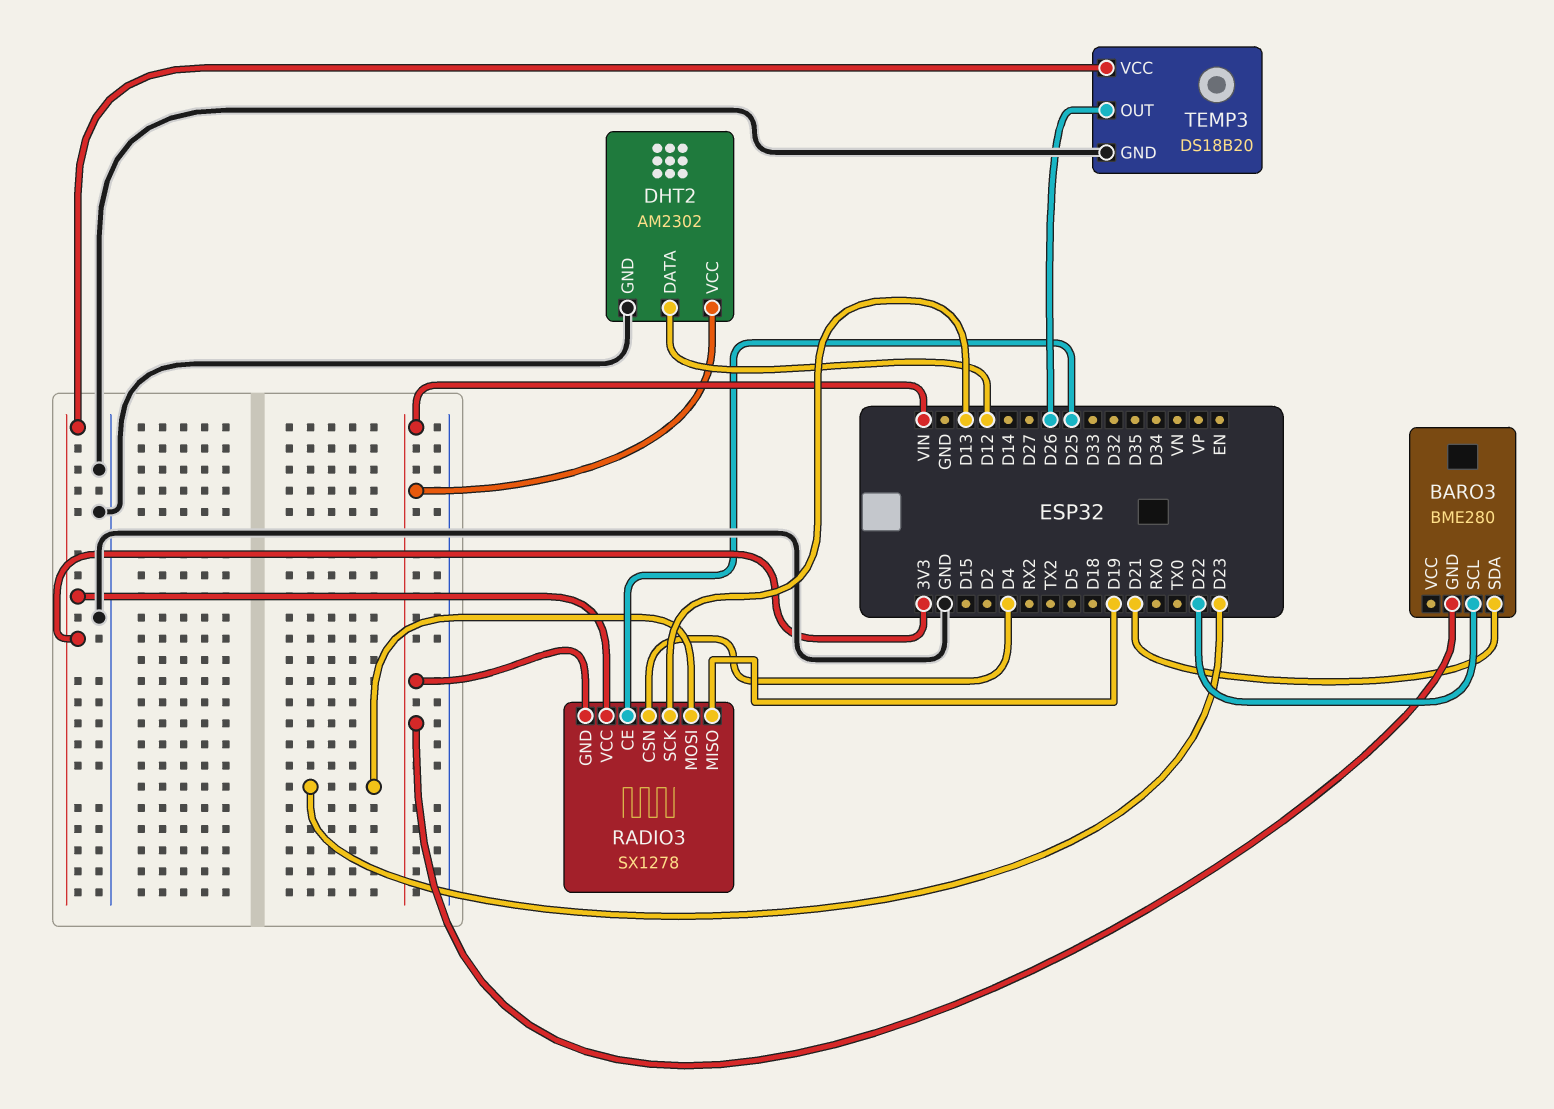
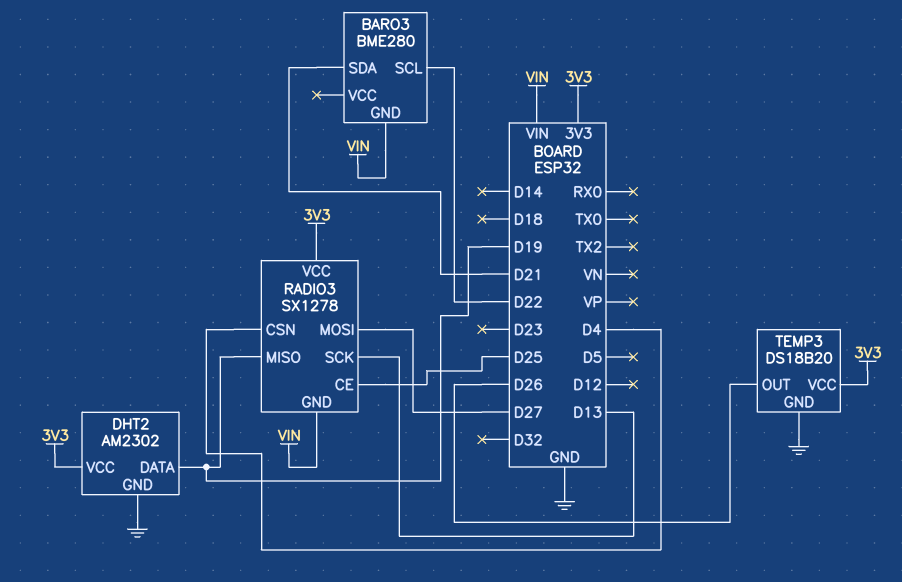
DHT2 pin DATA: D12 -> D19
DHT2 pin VCC: VIN -> 3V3
RADIO3 pin MOSI: D23 -> D27

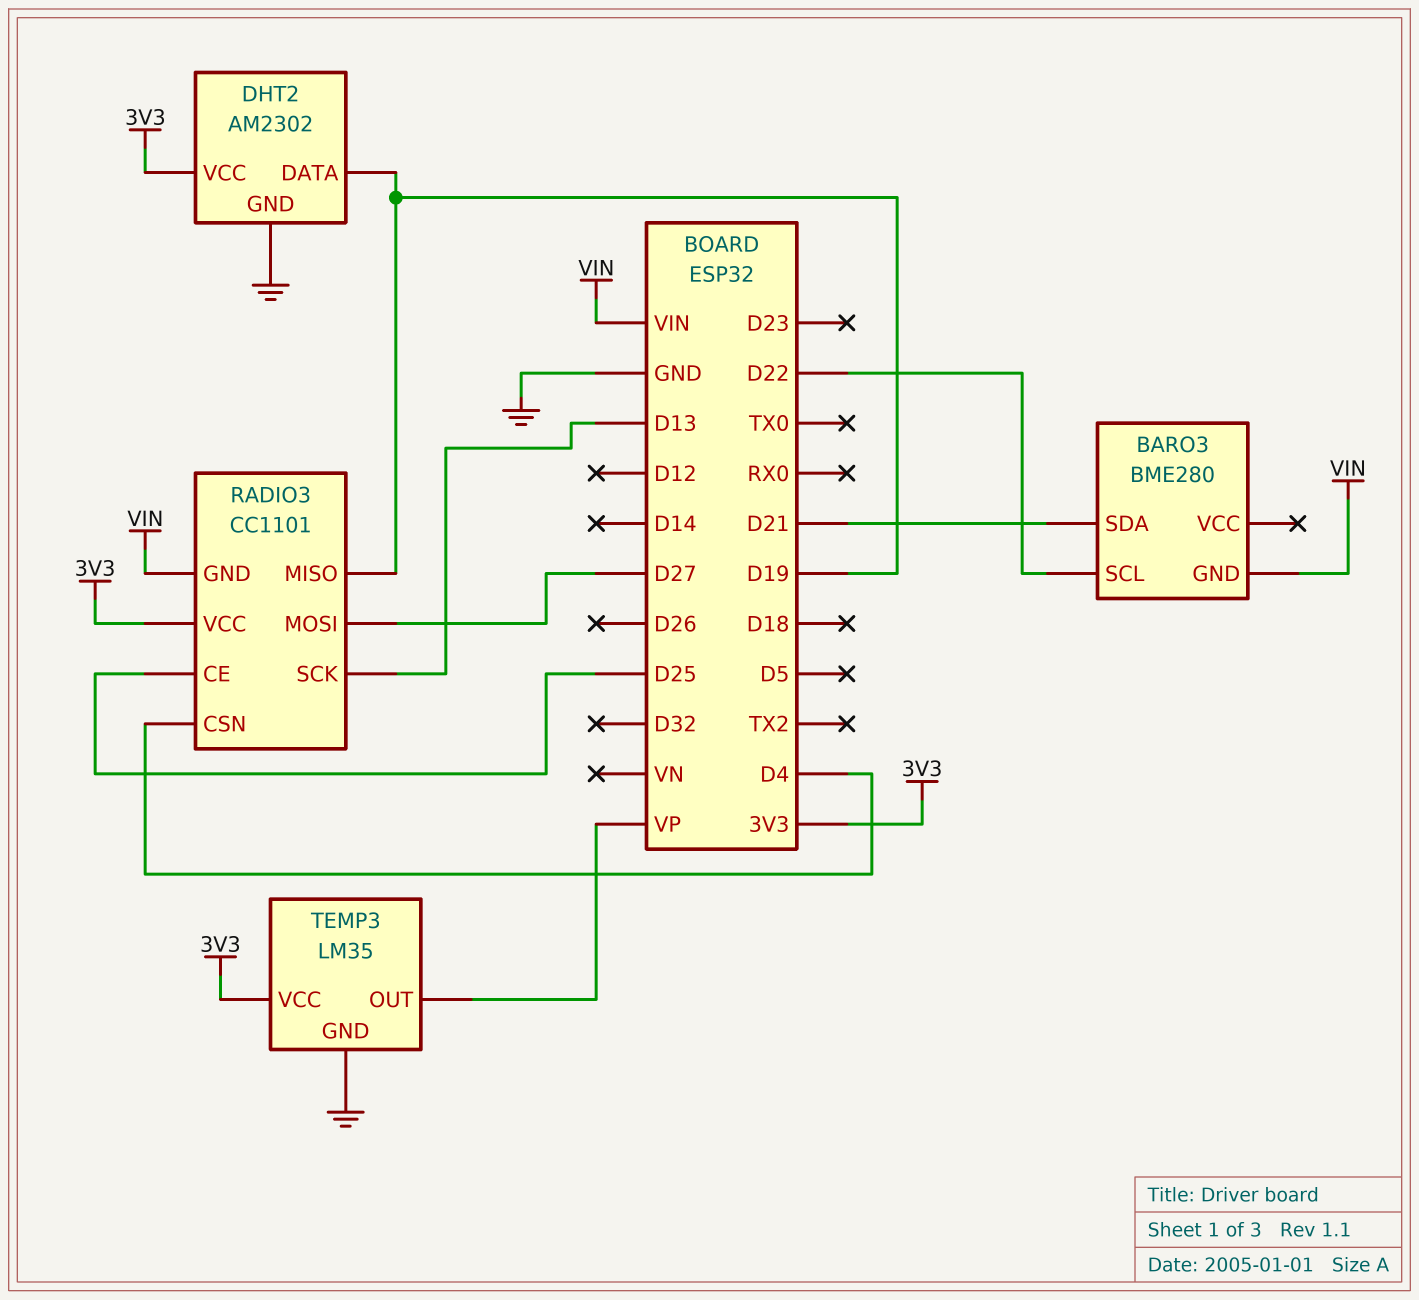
RADIO3: SX1278 -> CC1101
TEMP3: DS18B20 -> LM35
TEMP3 pin OUT: D26 -> VP

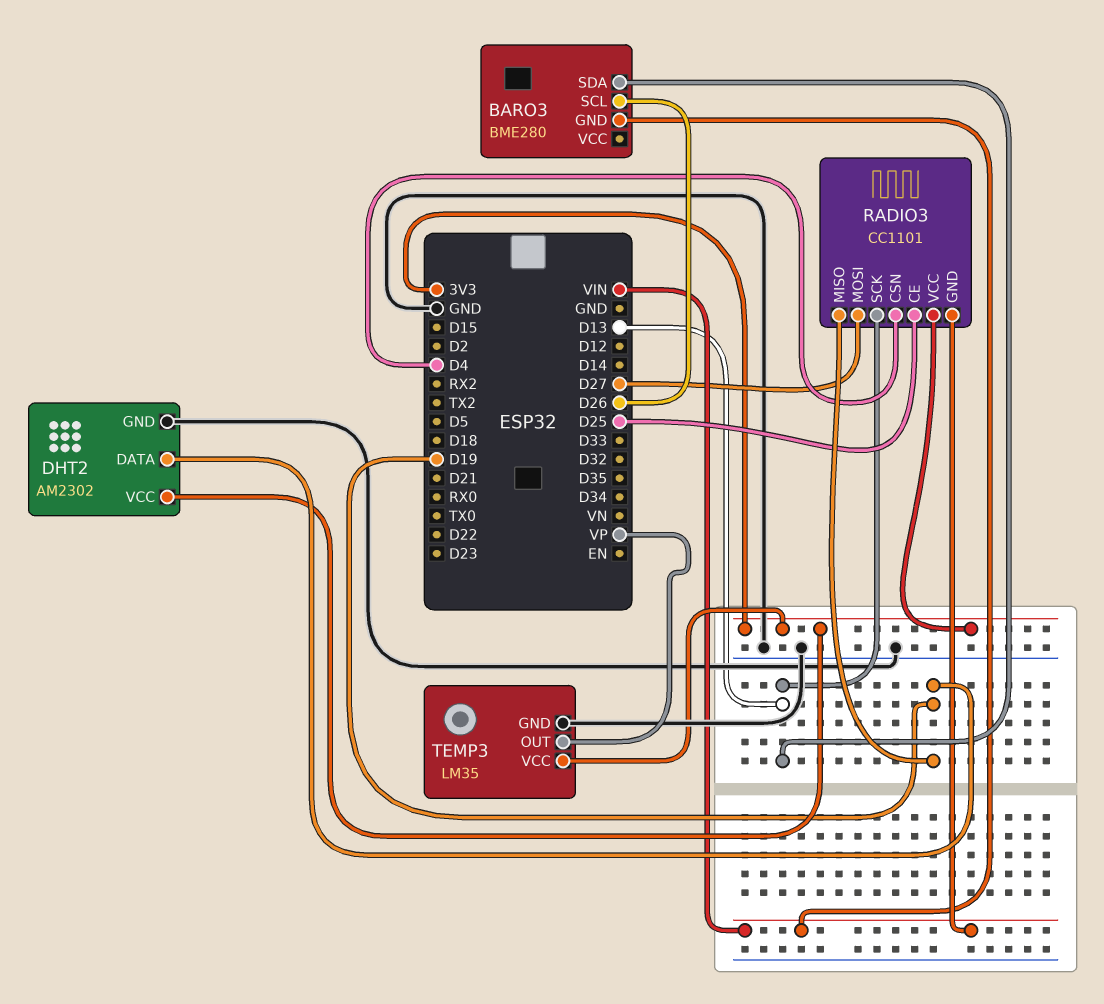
BARO3 pin SCL: D22 -> D26
BARO3 pin SDA: D21 -> D13

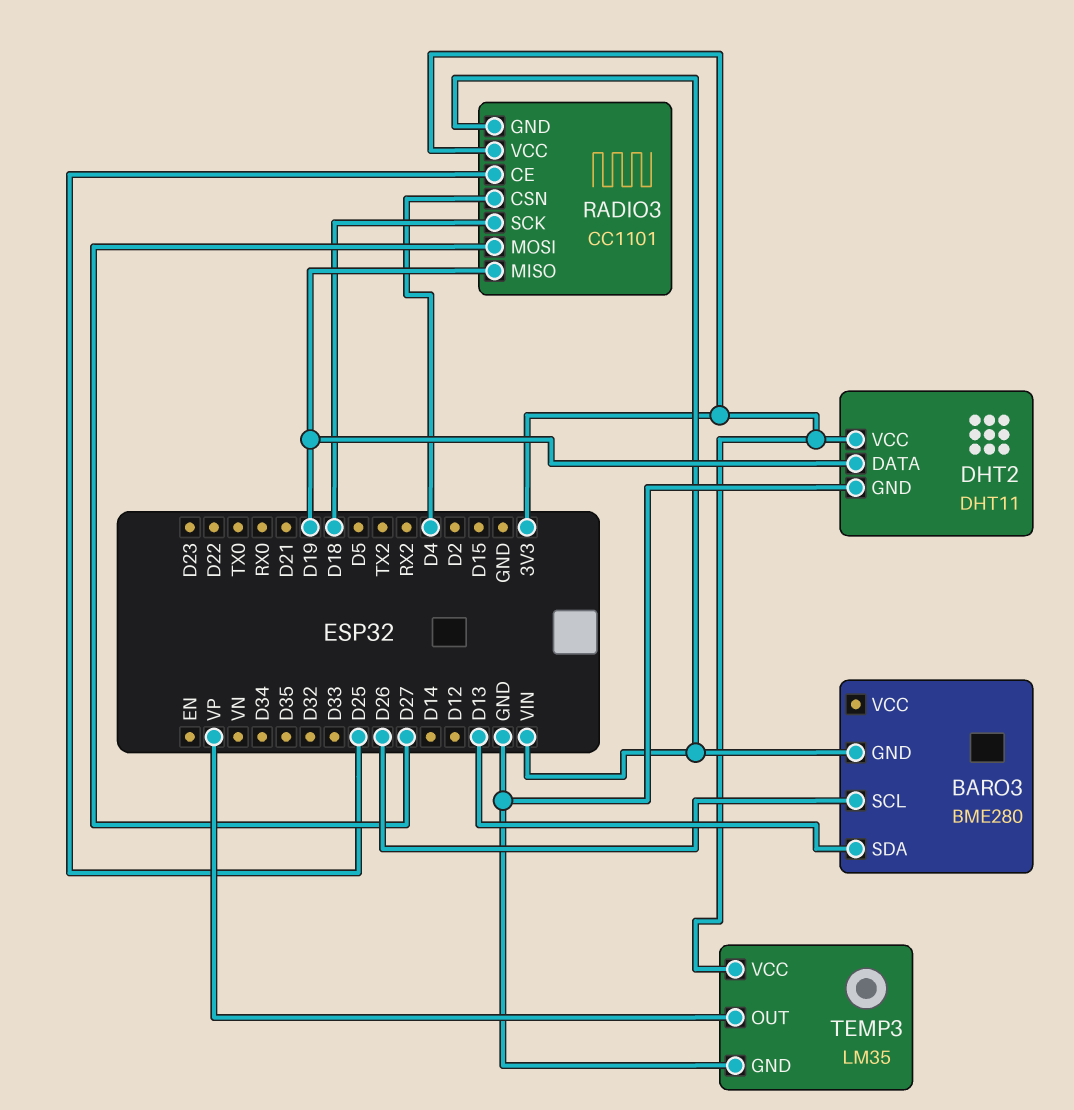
DHT2: AM2302 -> DHT11
RADIO3 pin SCK: D13 -> D18

